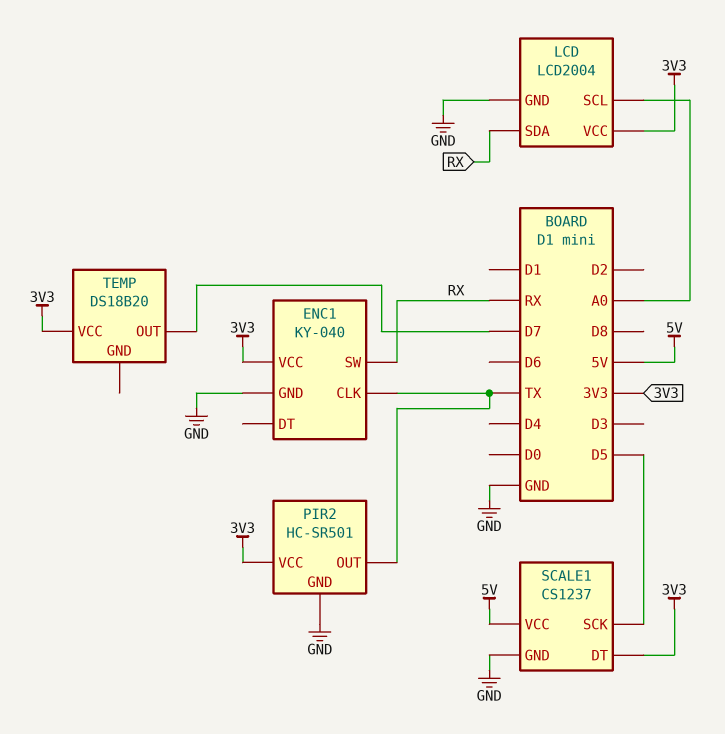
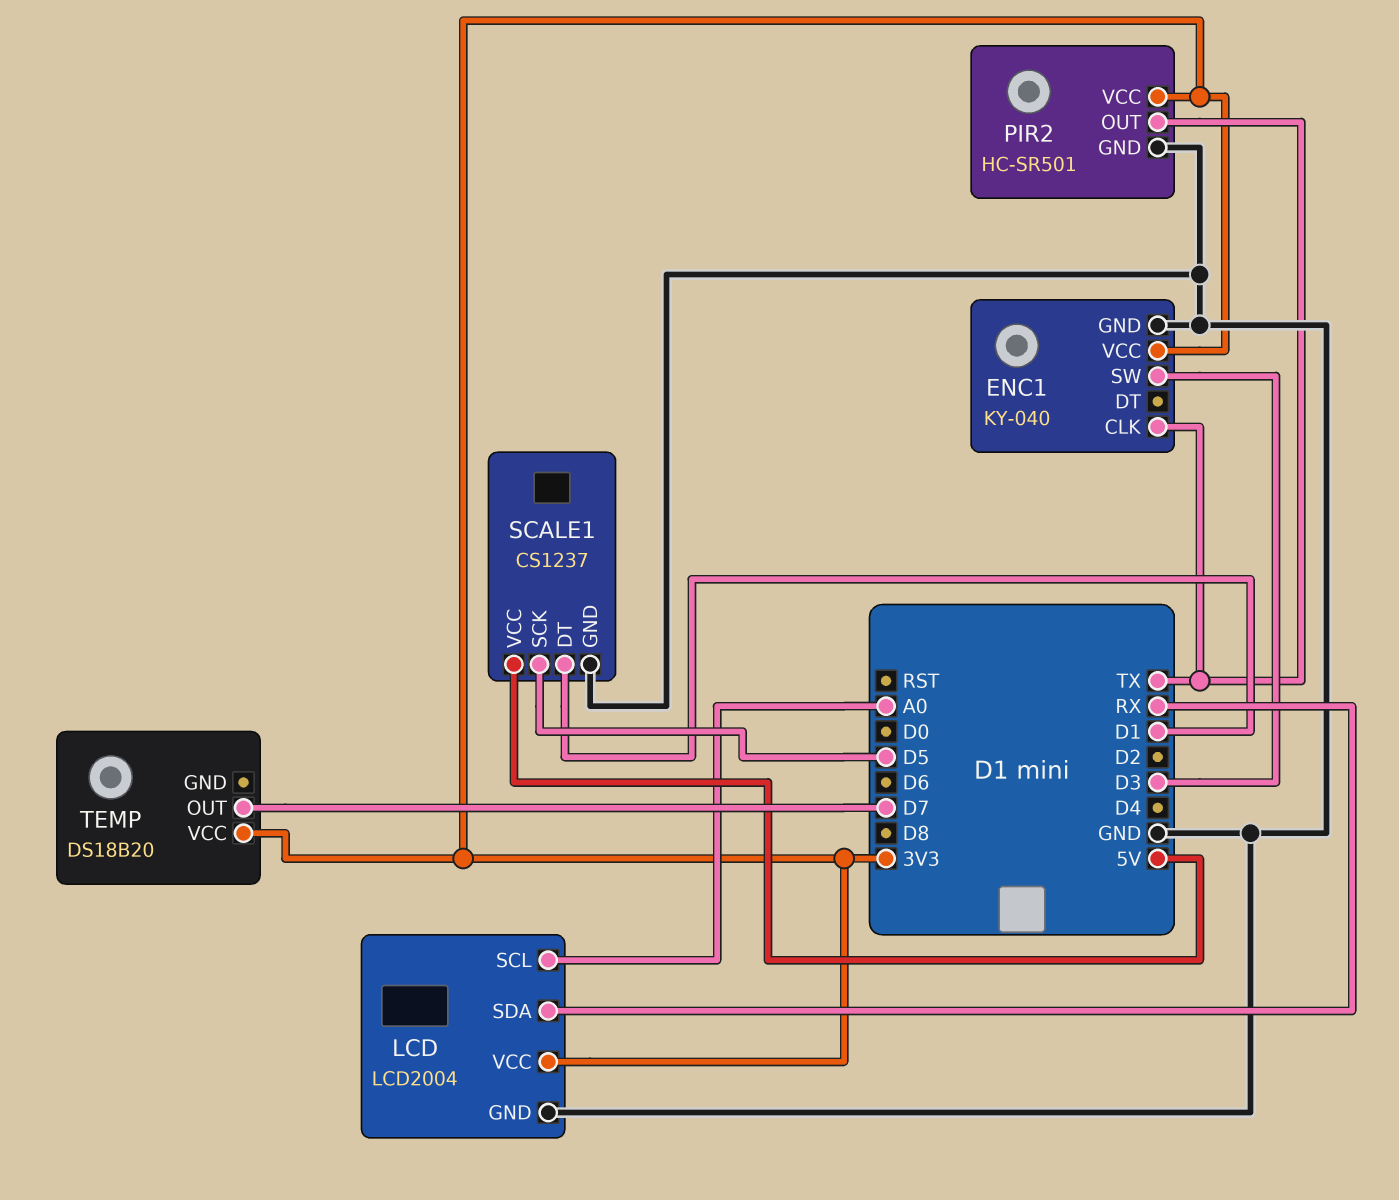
ENC1 pin SW: RX -> D3
SCALE1 pin DT: 3V3 -> D1

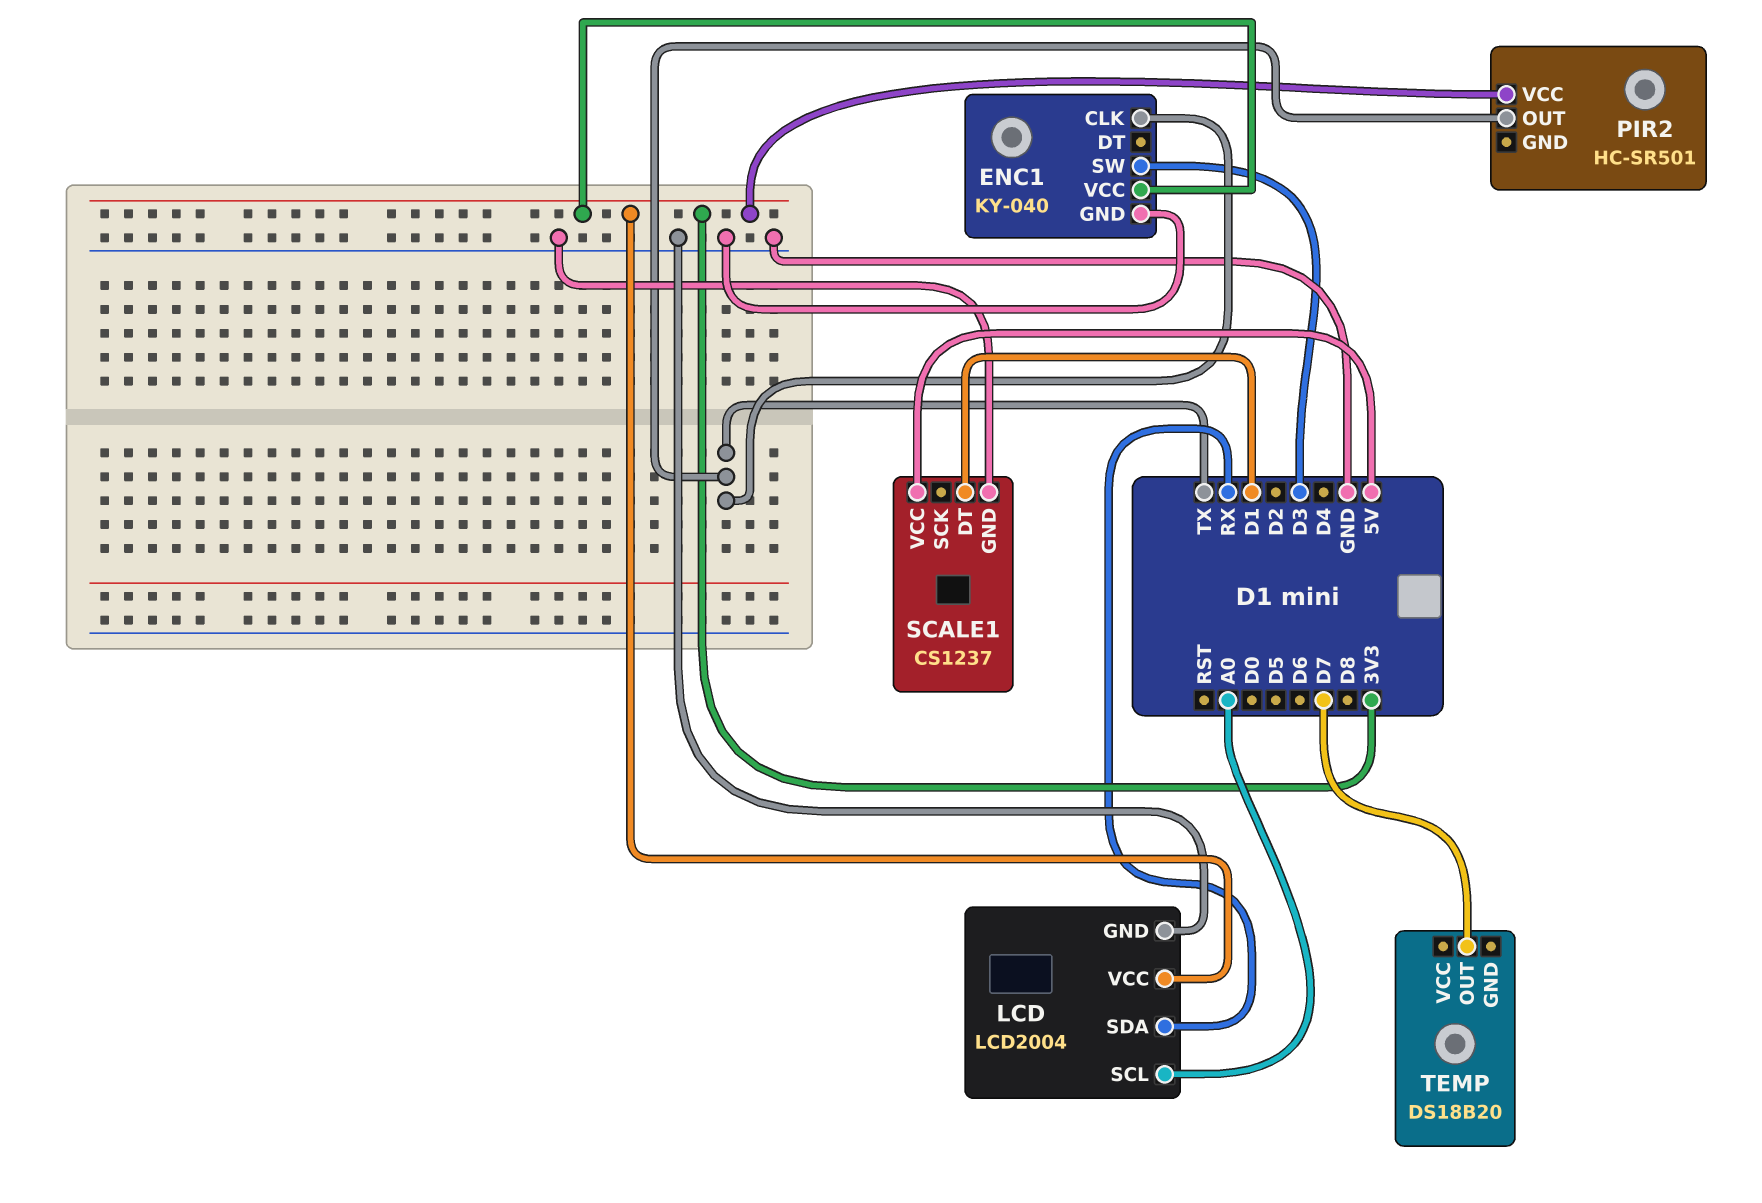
PIR2 pin GND: GND -> none
SCALE1 pin SCK: D5 -> none
TEMP pin VCC: 3V3 -> none

